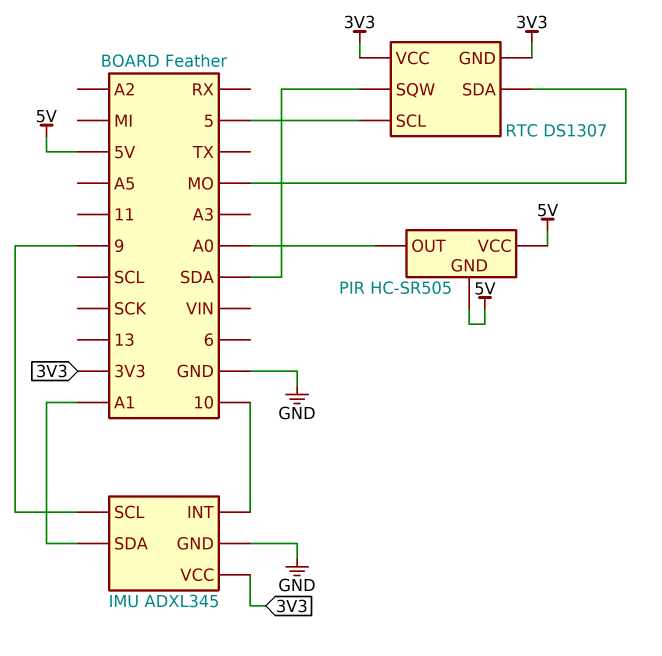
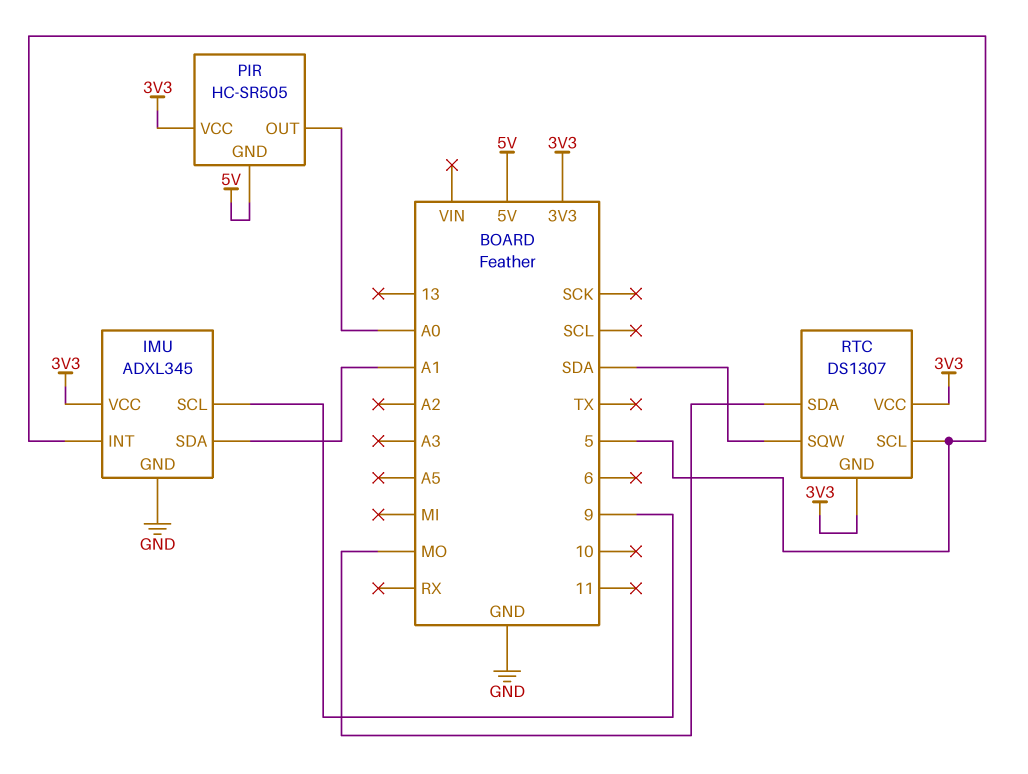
IMU pin INT: 10 -> 5
PIR pin VCC: 5V -> 3V3

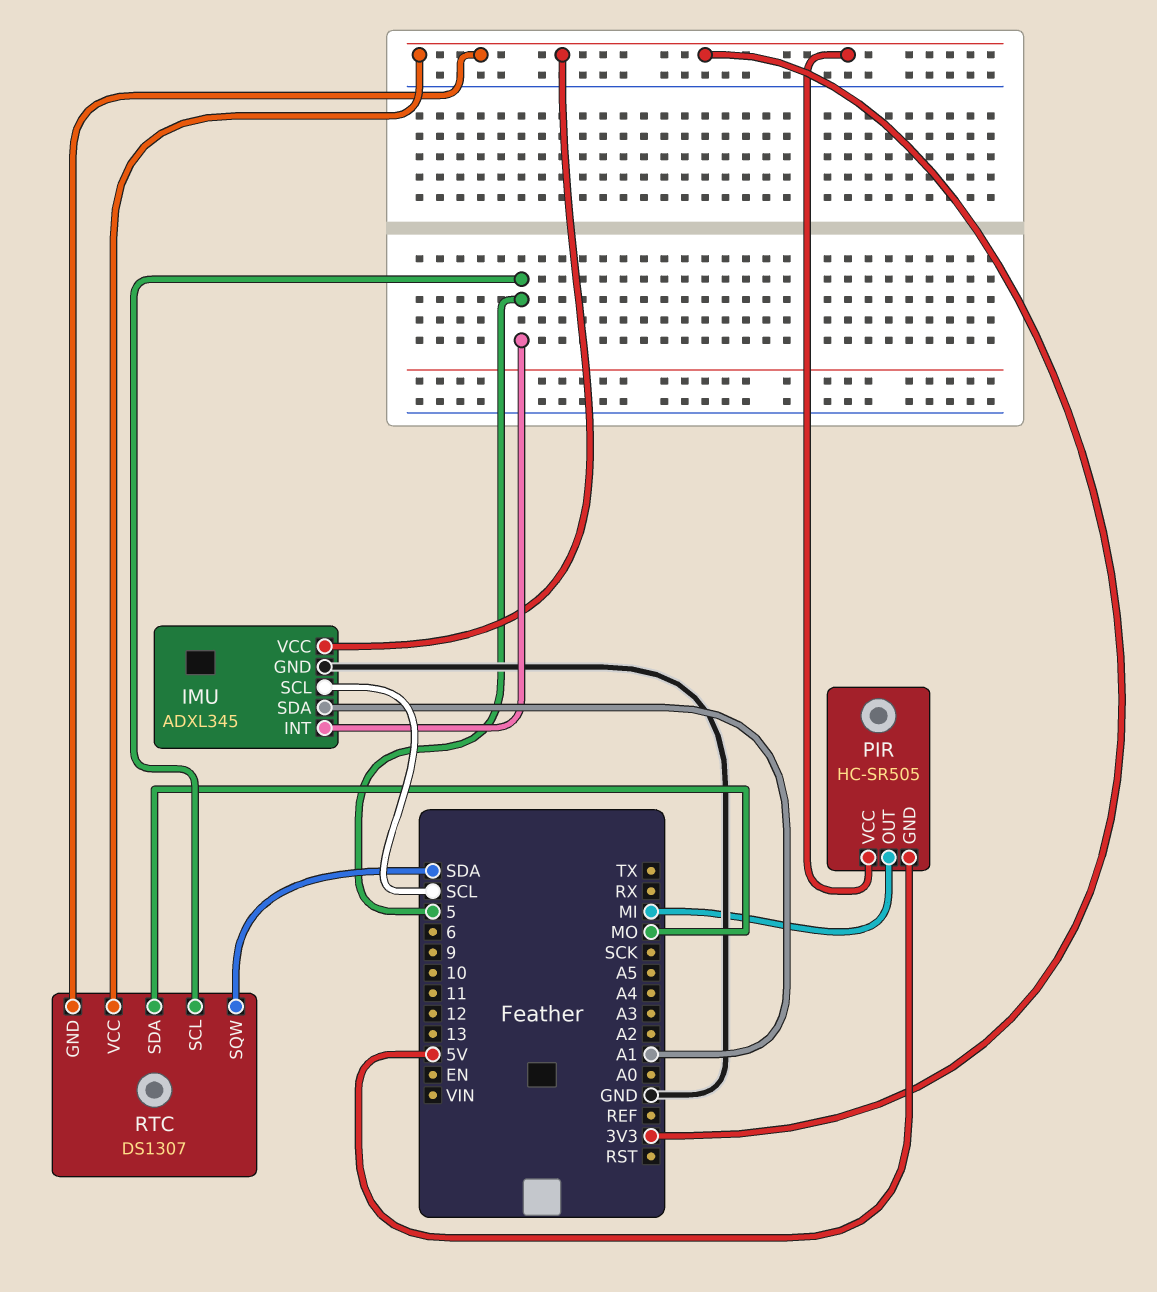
IMU pin SCL: 9 -> SCL
PIR pin OUT: A0 -> MI

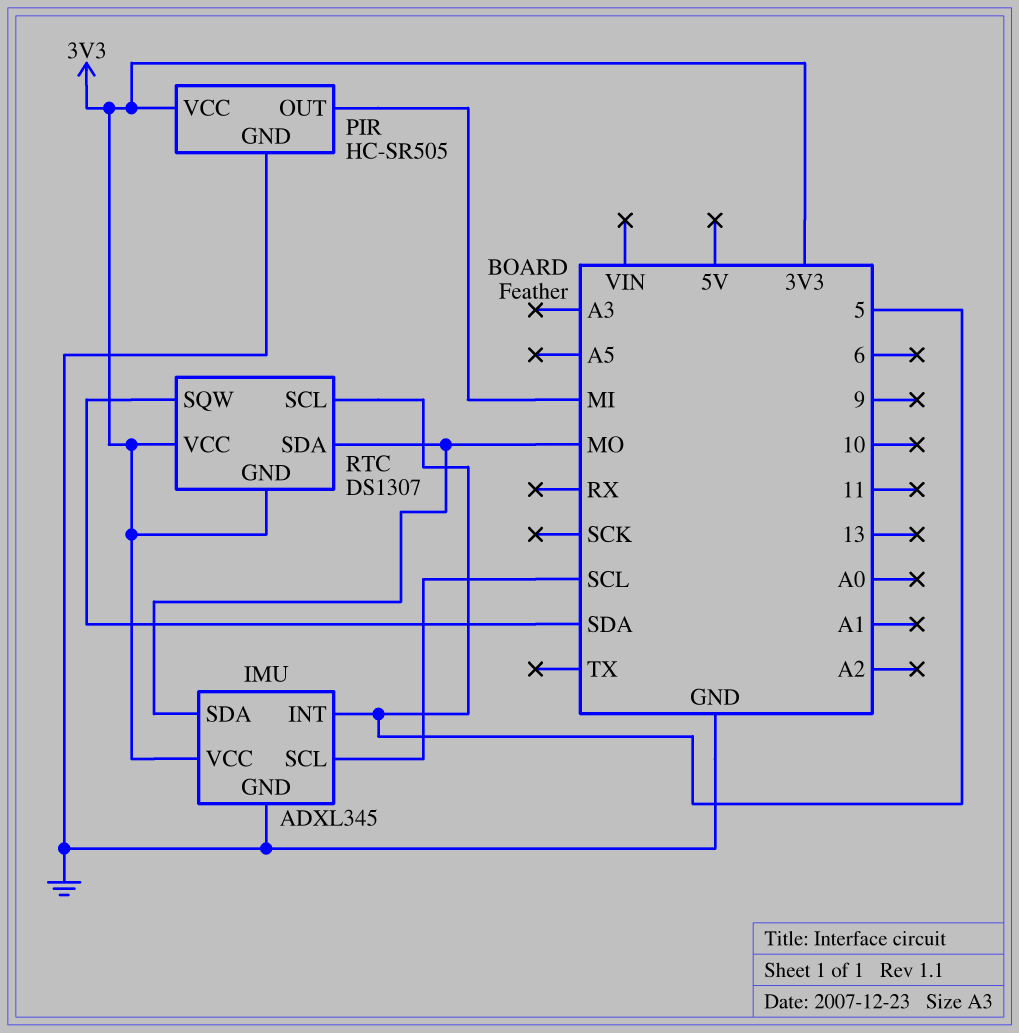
IMU pin SDA: A1 -> MO
PIR pin GND: 5V -> GND

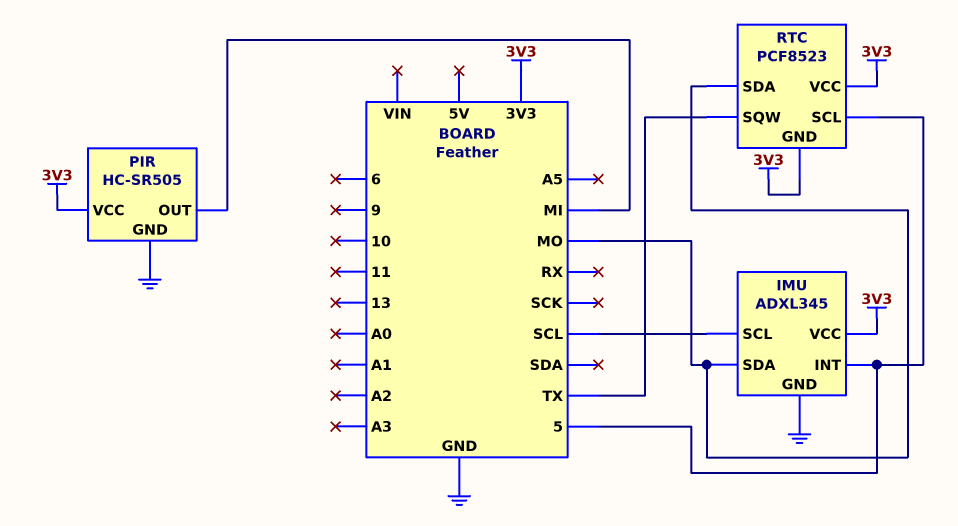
RTC: DS1307 -> PCF8523
RTC pin SQW: SDA -> TX

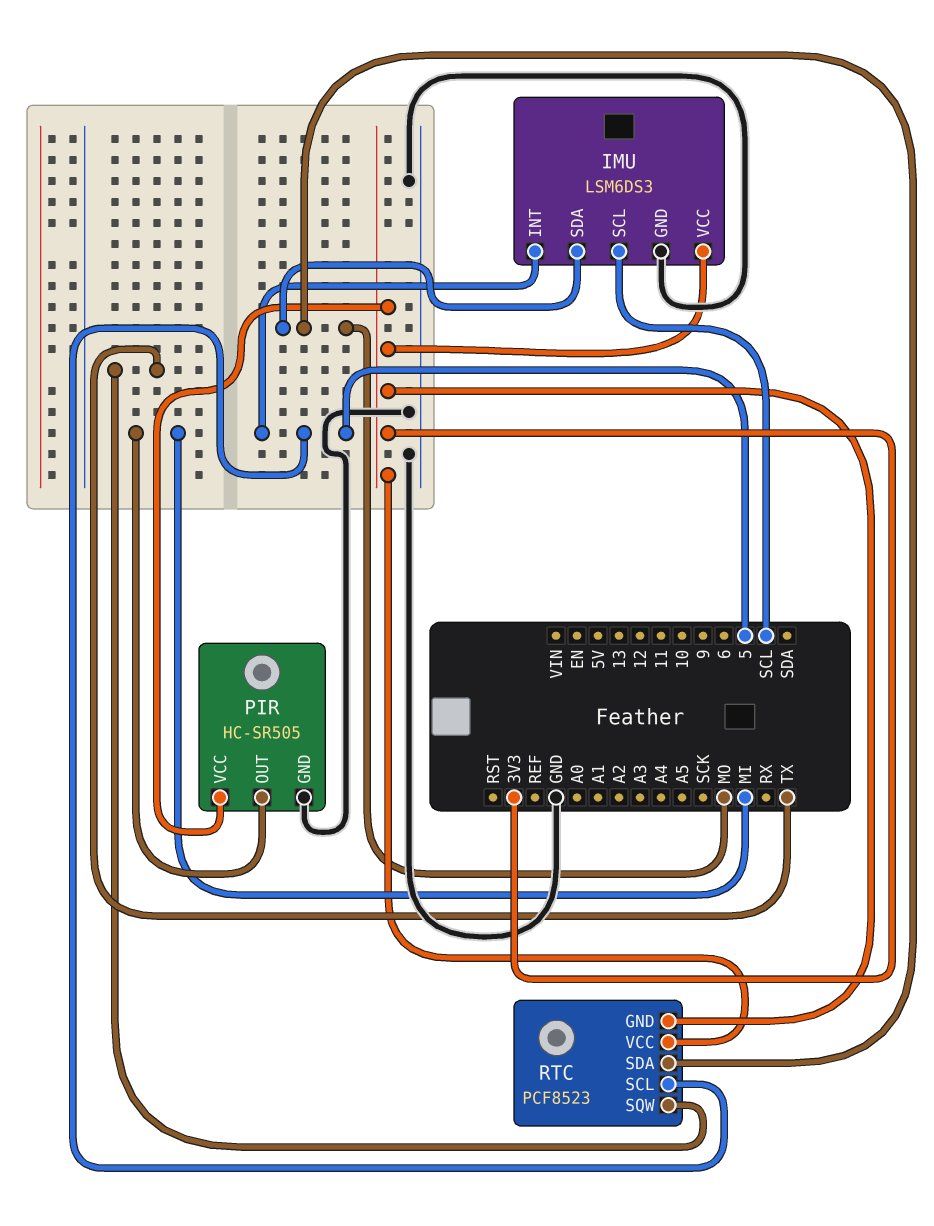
IMU: ADXL345 -> LSM6DS3

